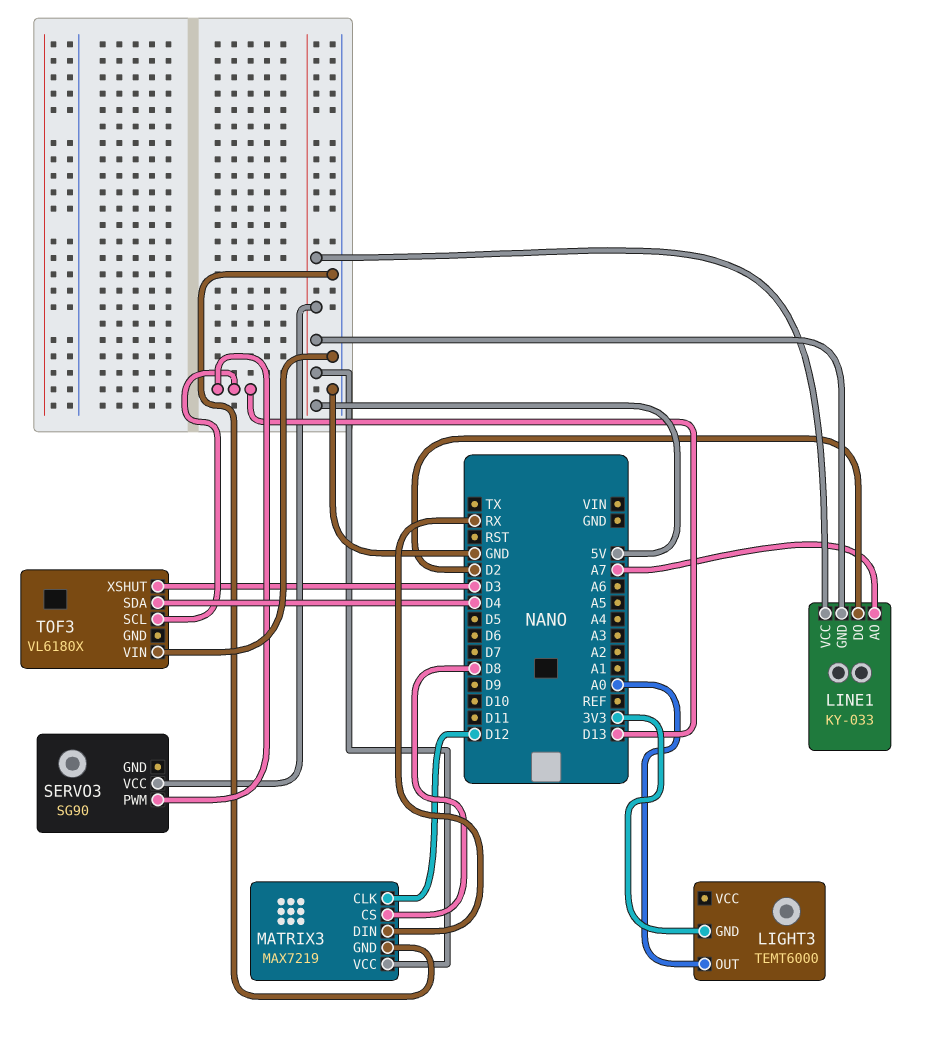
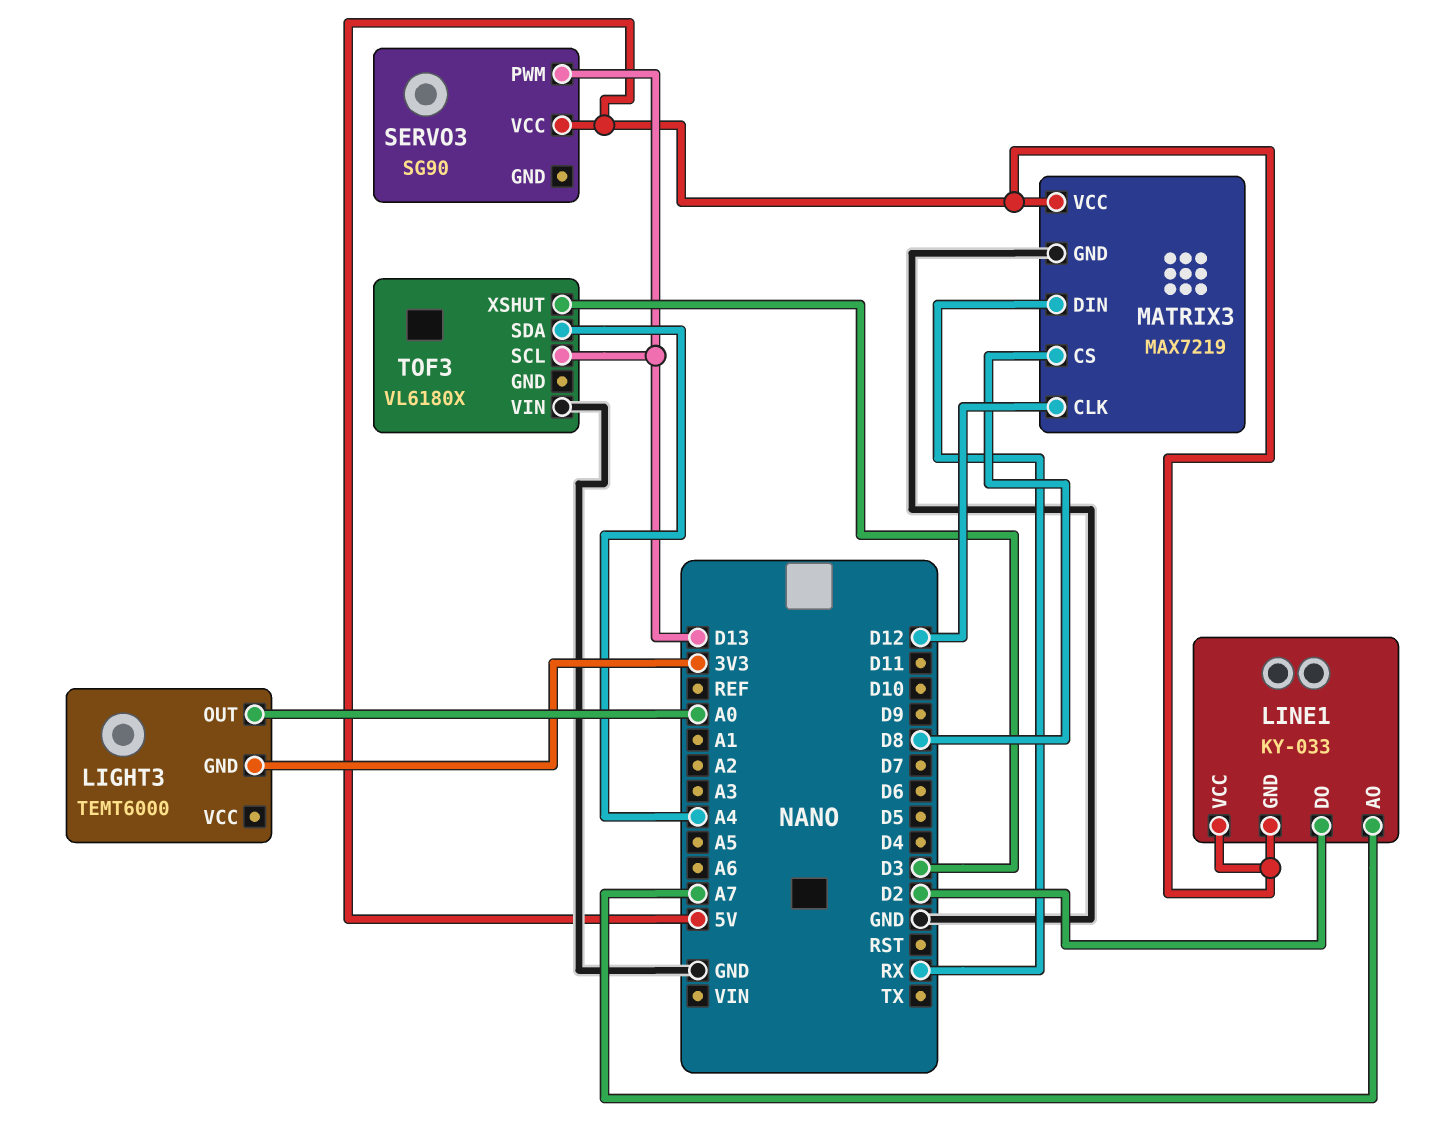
TOF3 pin SDA: D4 -> A4

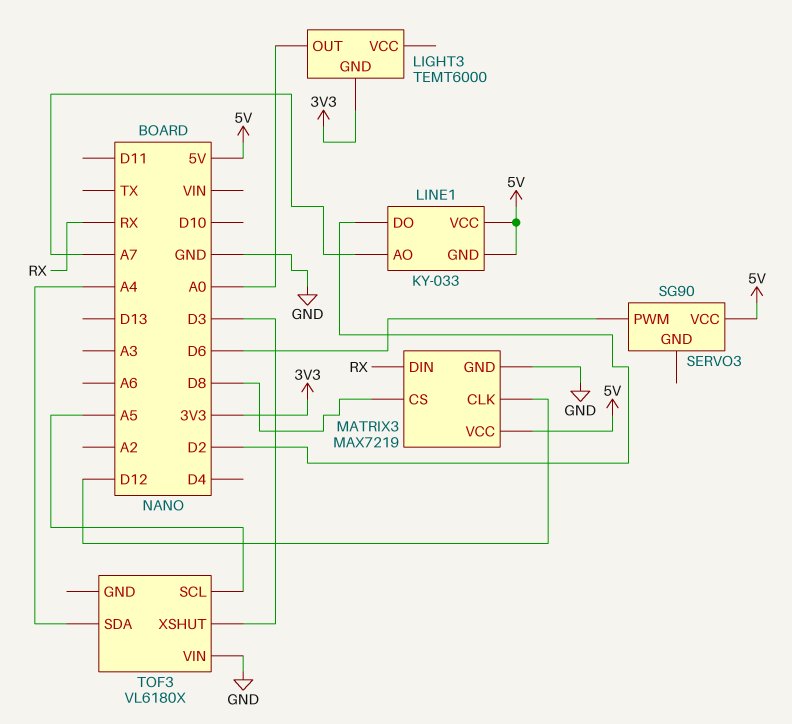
SERVO3 pin PWM: D13 -> D6
TOF3 pin SCL: D13 -> A5

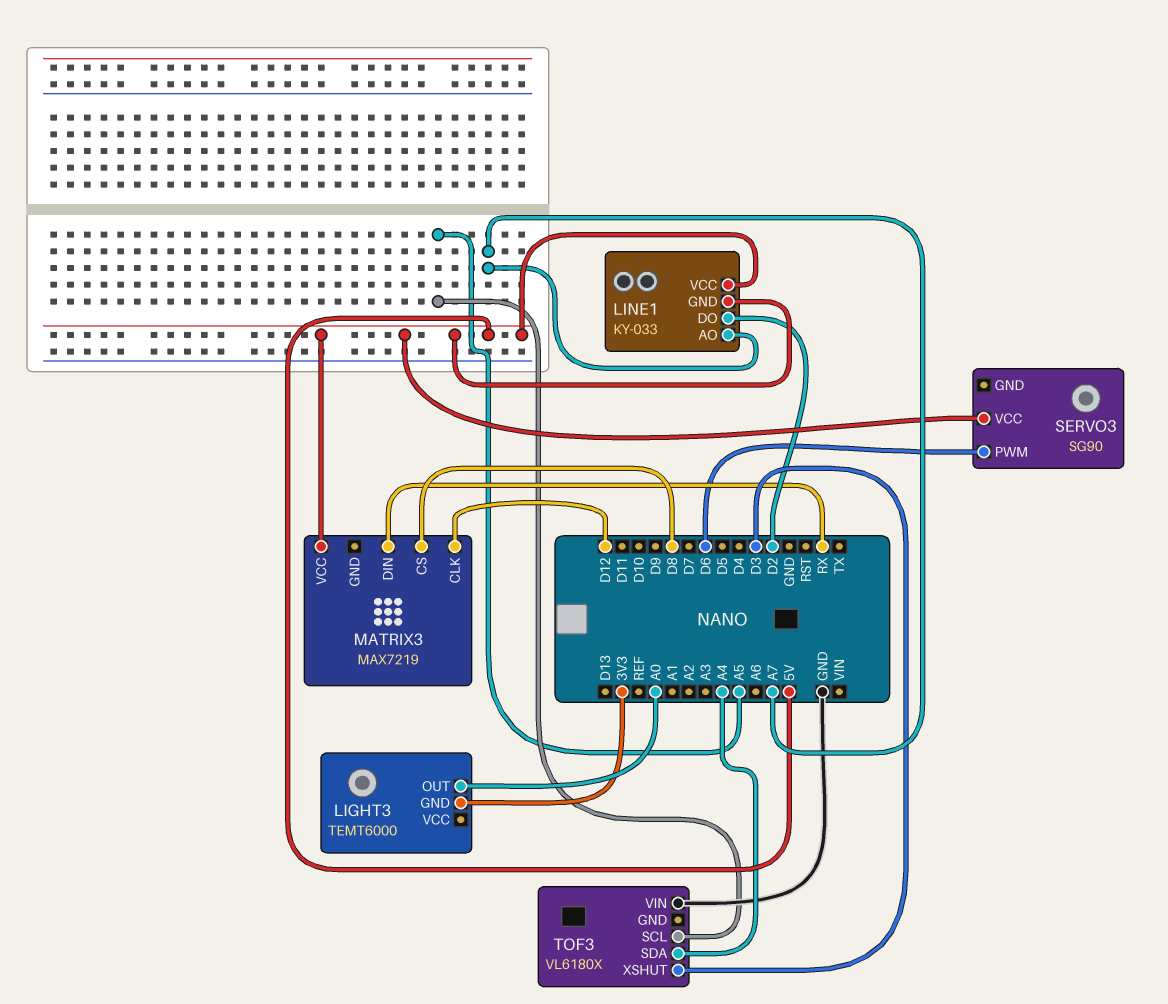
MATRIX3 pin GND: GND -> none

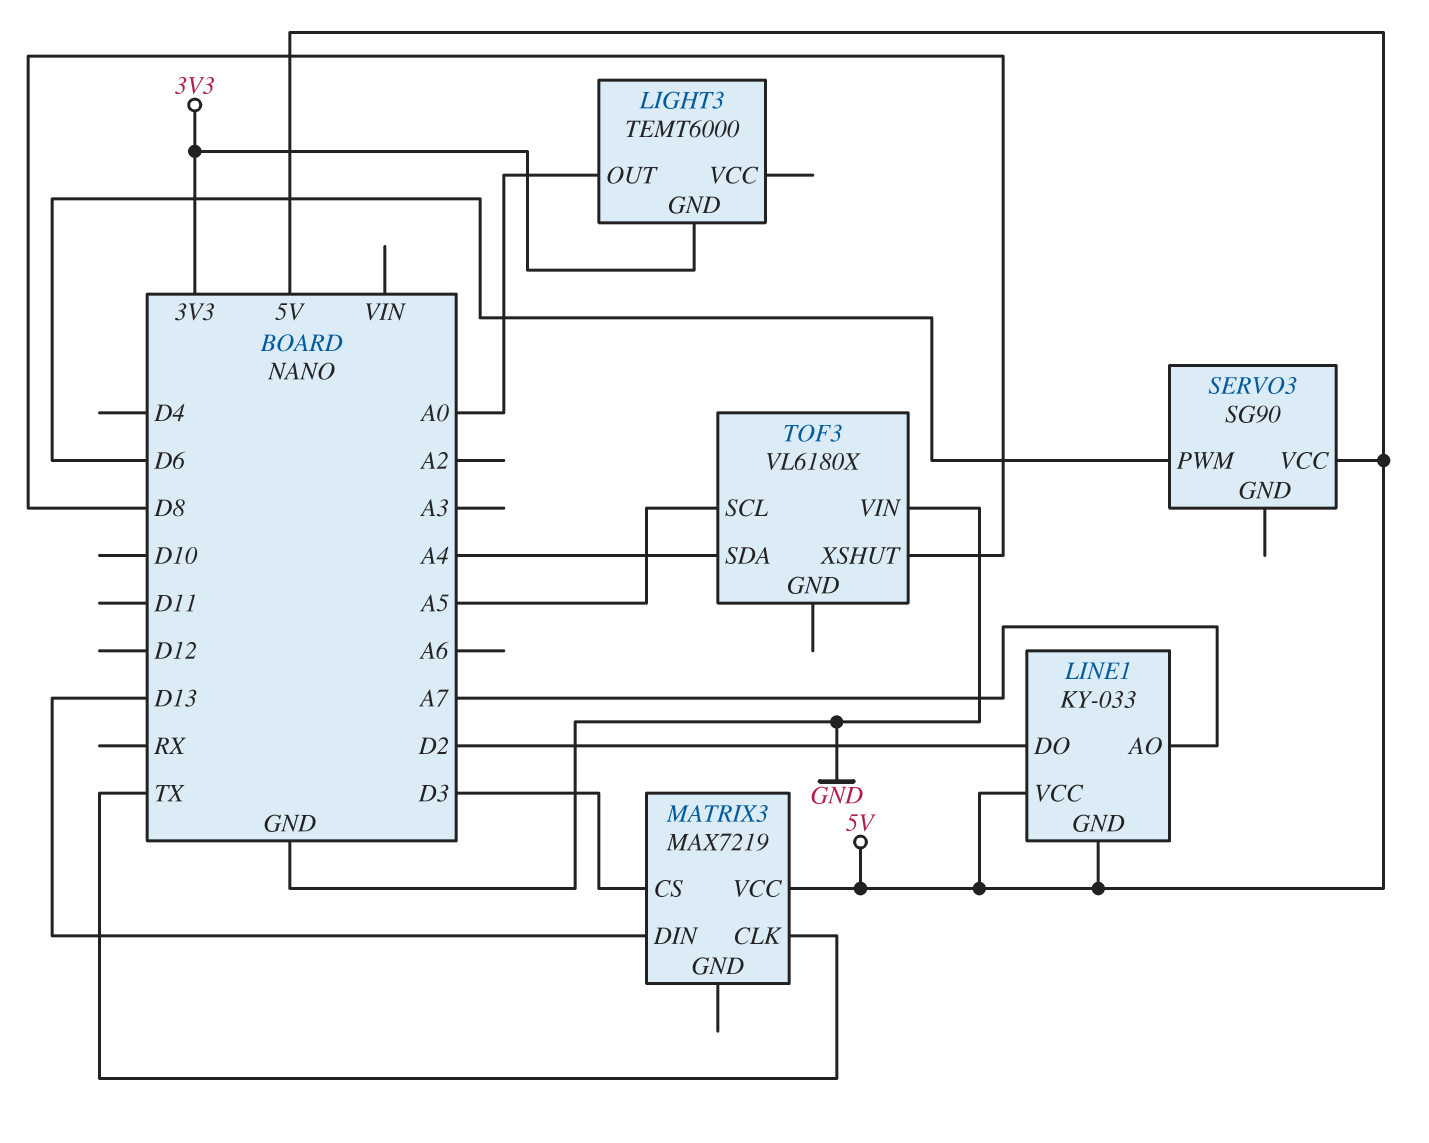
MATRIX3 pin CLK: D12 -> TX
MATRIX3 pin CS: D8 -> D3
MATRIX3 pin DIN: RX -> D13
TOF3 pin XSHUT: D3 -> D8

